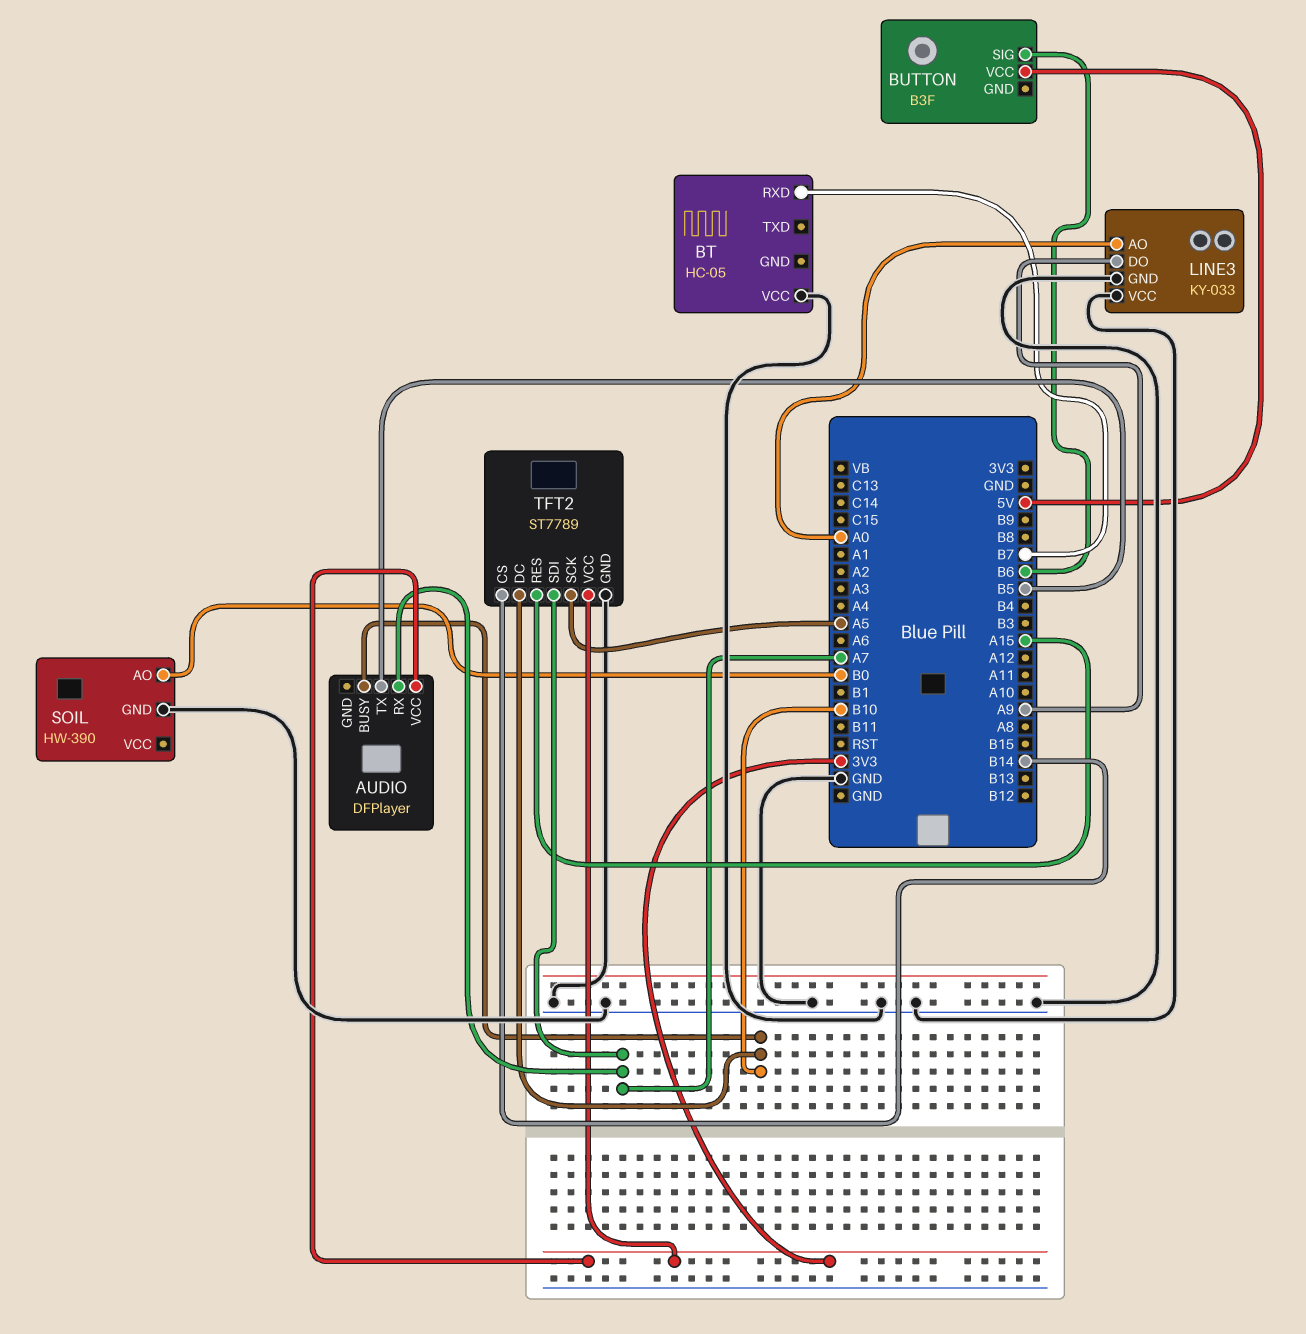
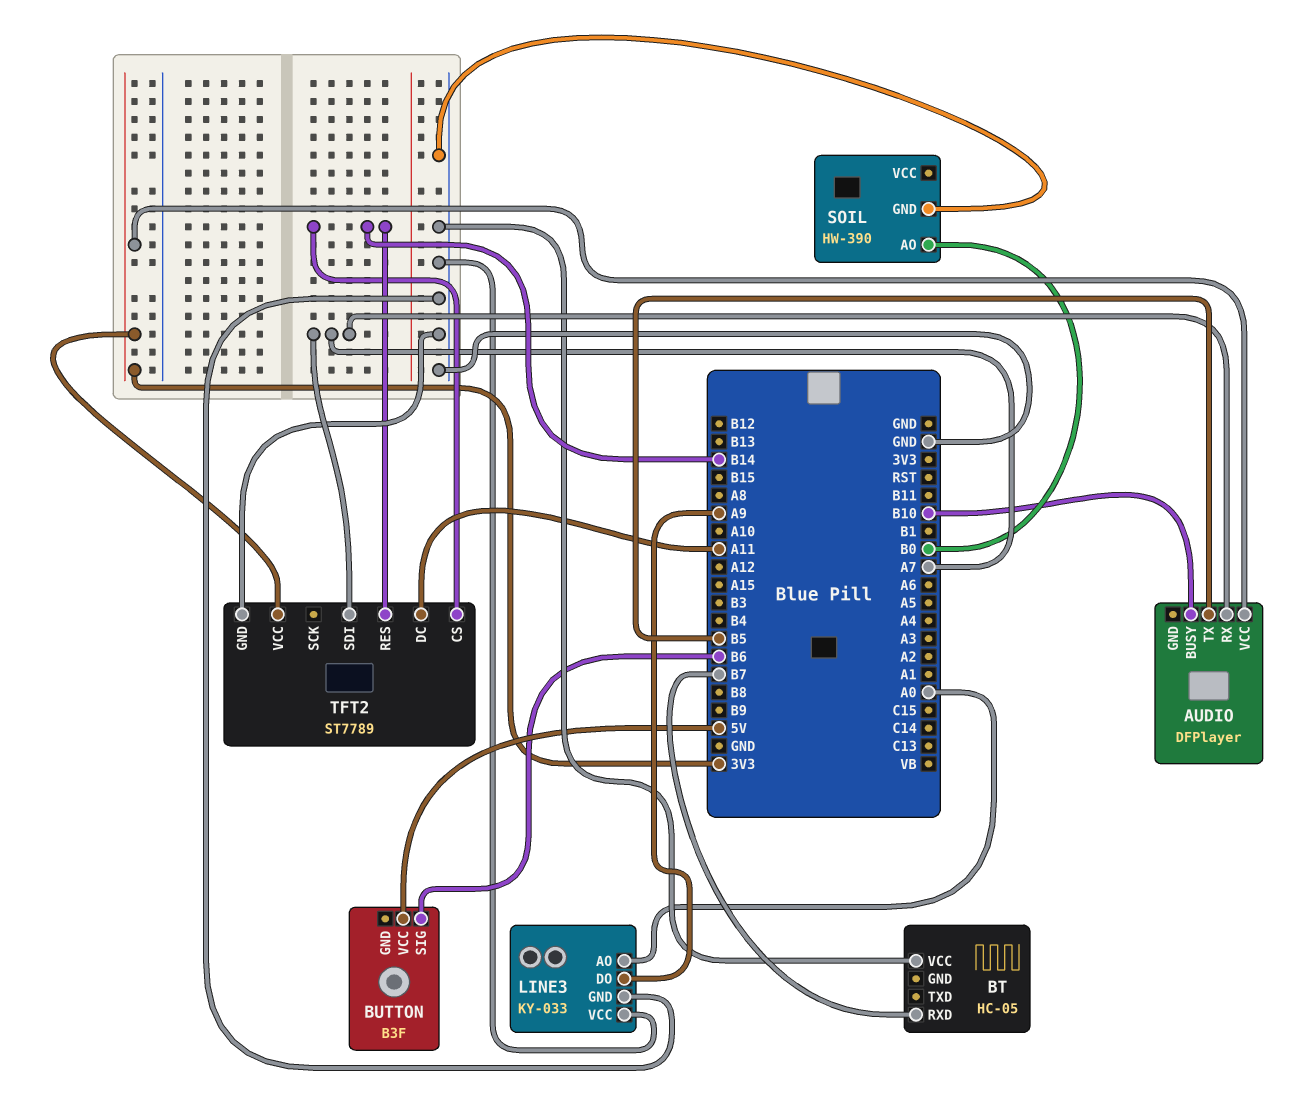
TFT2 pin DC: B10 -> A11
TFT2 pin RES: A15 -> B14
TFT2 pin SCK: A5 -> none

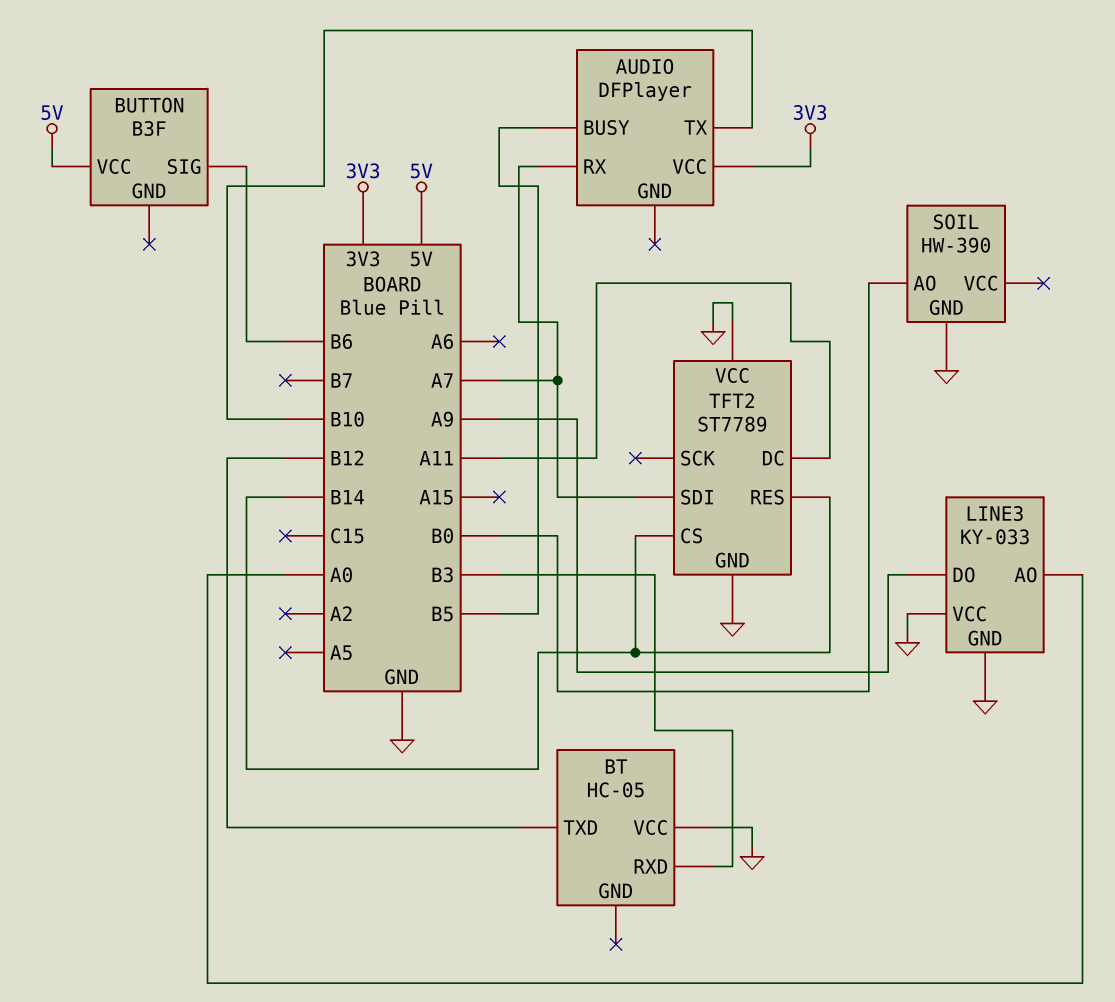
AUDIO pin BUSY: B10 -> B5
AUDIO pin TX: B5 -> B10
BT pin RXD: B7 -> B3
BT pin TXD: none -> B12
TFT2 pin VCC: 3V3 -> GND

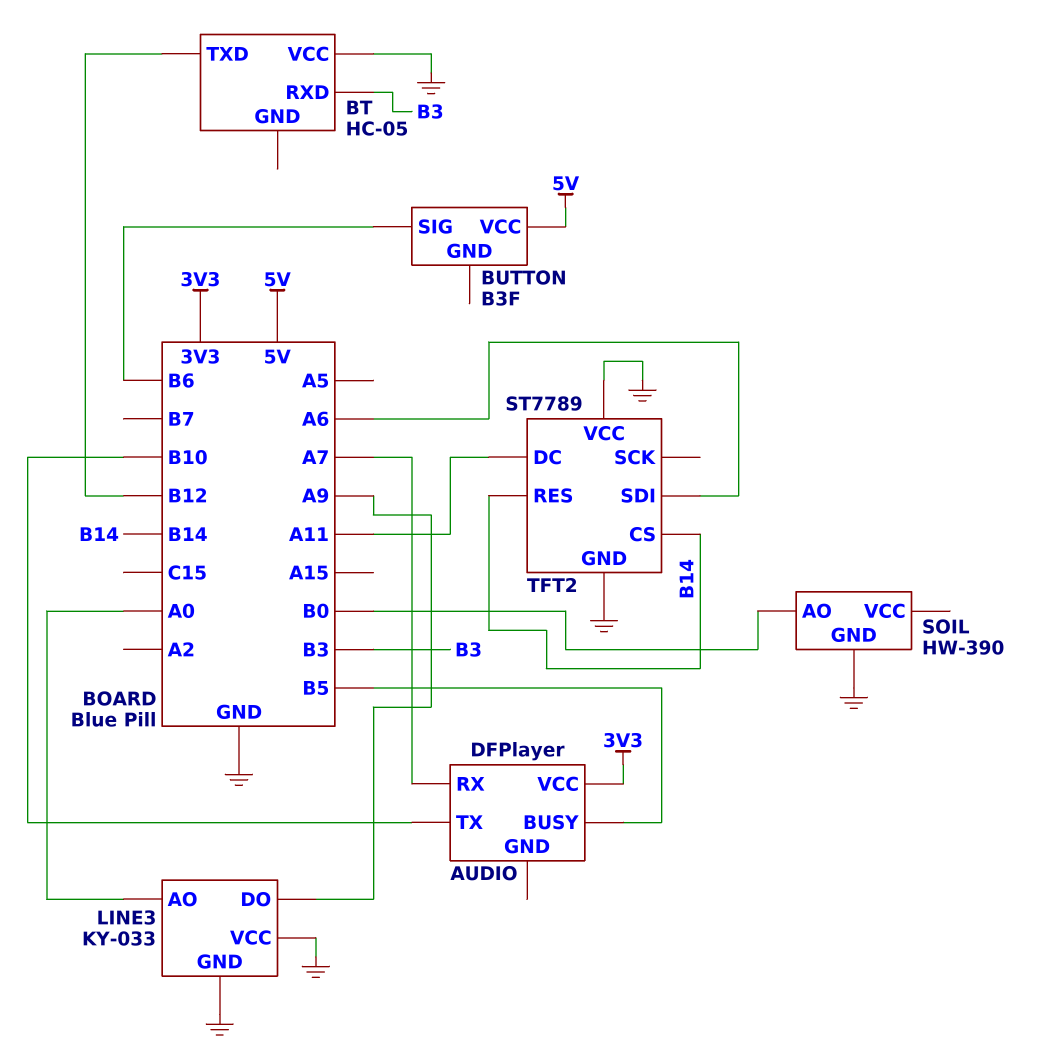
TFT2 pin SDI: A7 -> A6

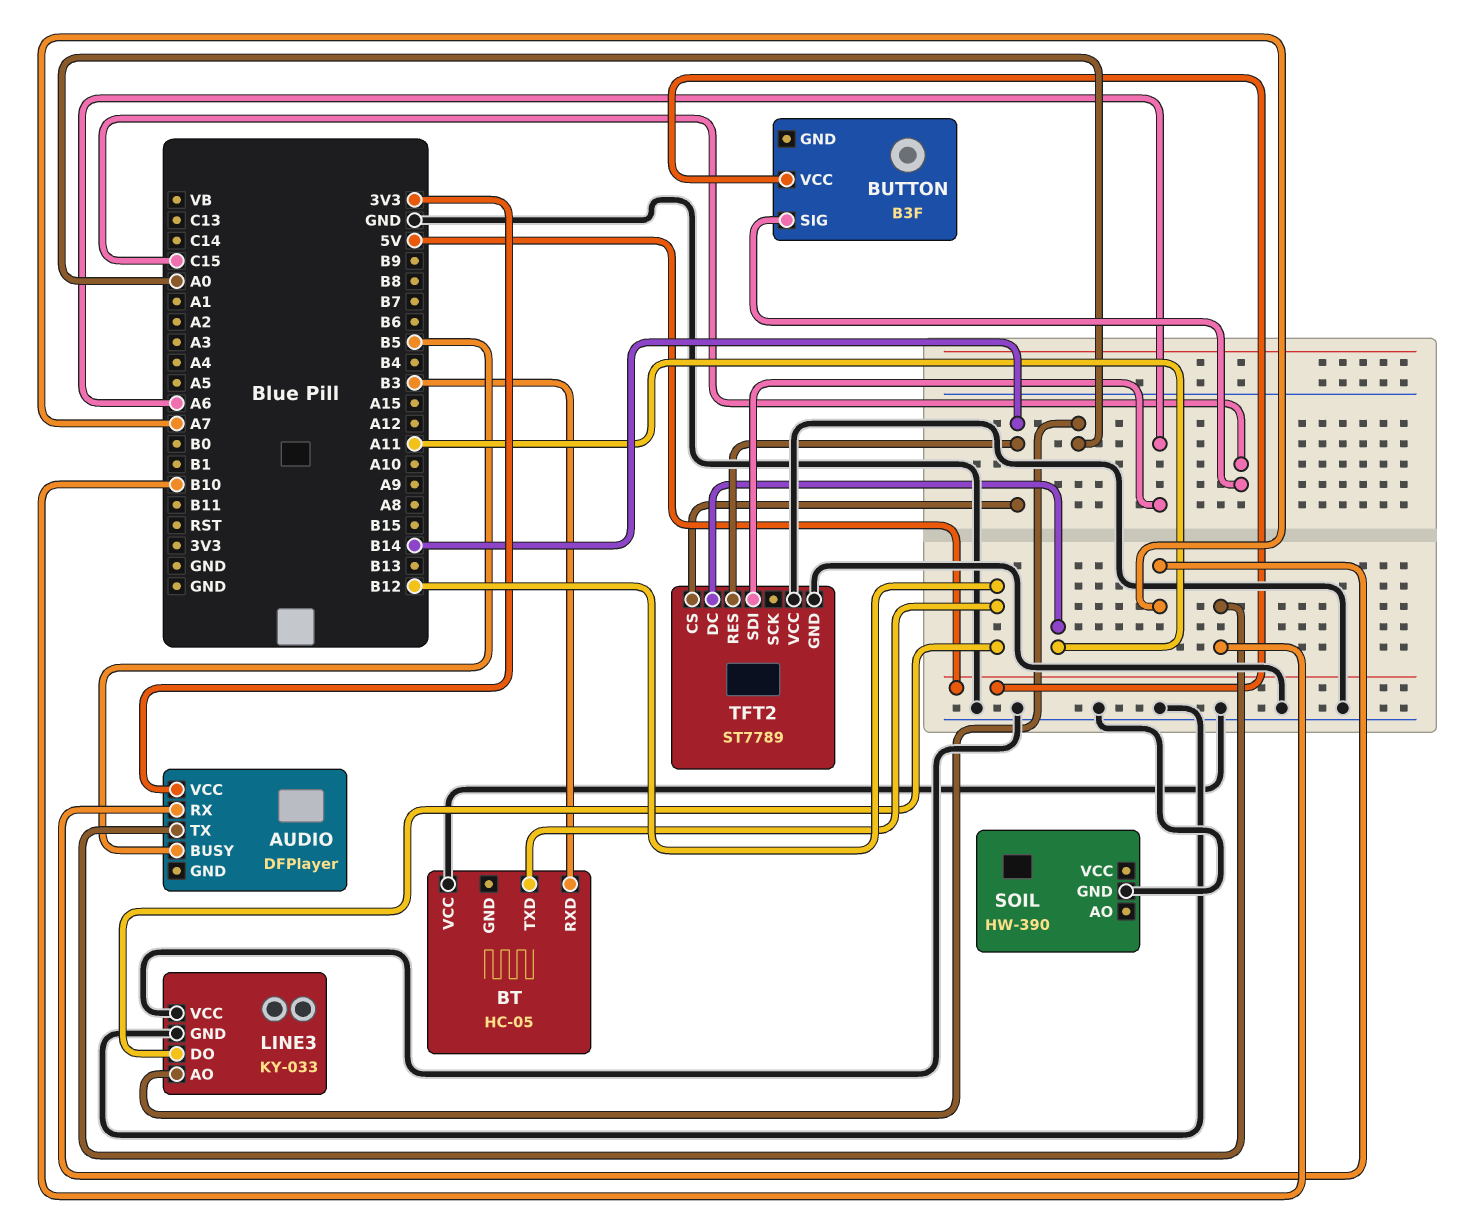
BUTTON pin SIG: B6 -> C15
LINE3 pin DO: A9 -> B12
SOIL pin AO: B0 -> none

